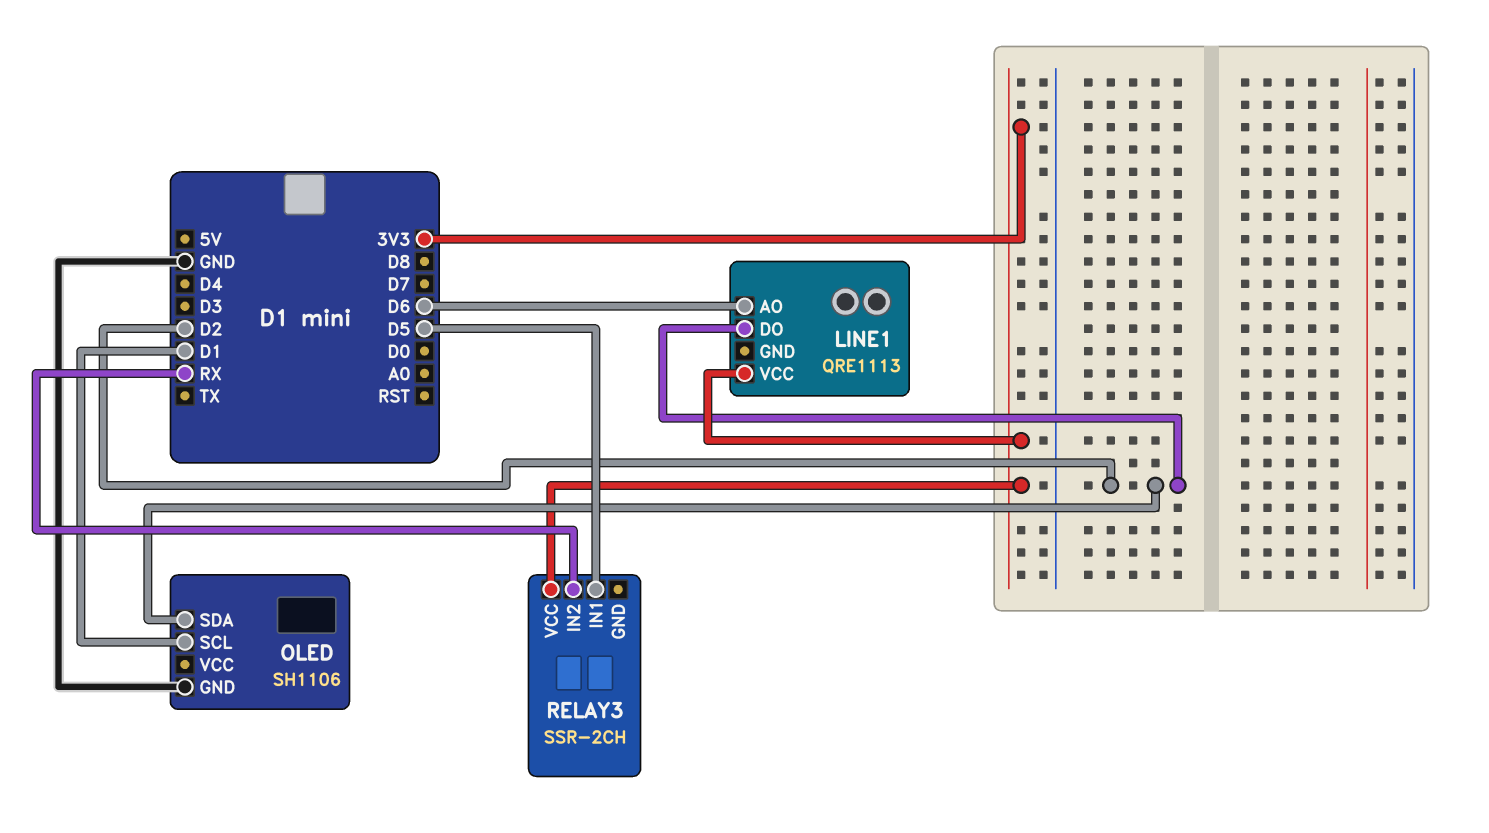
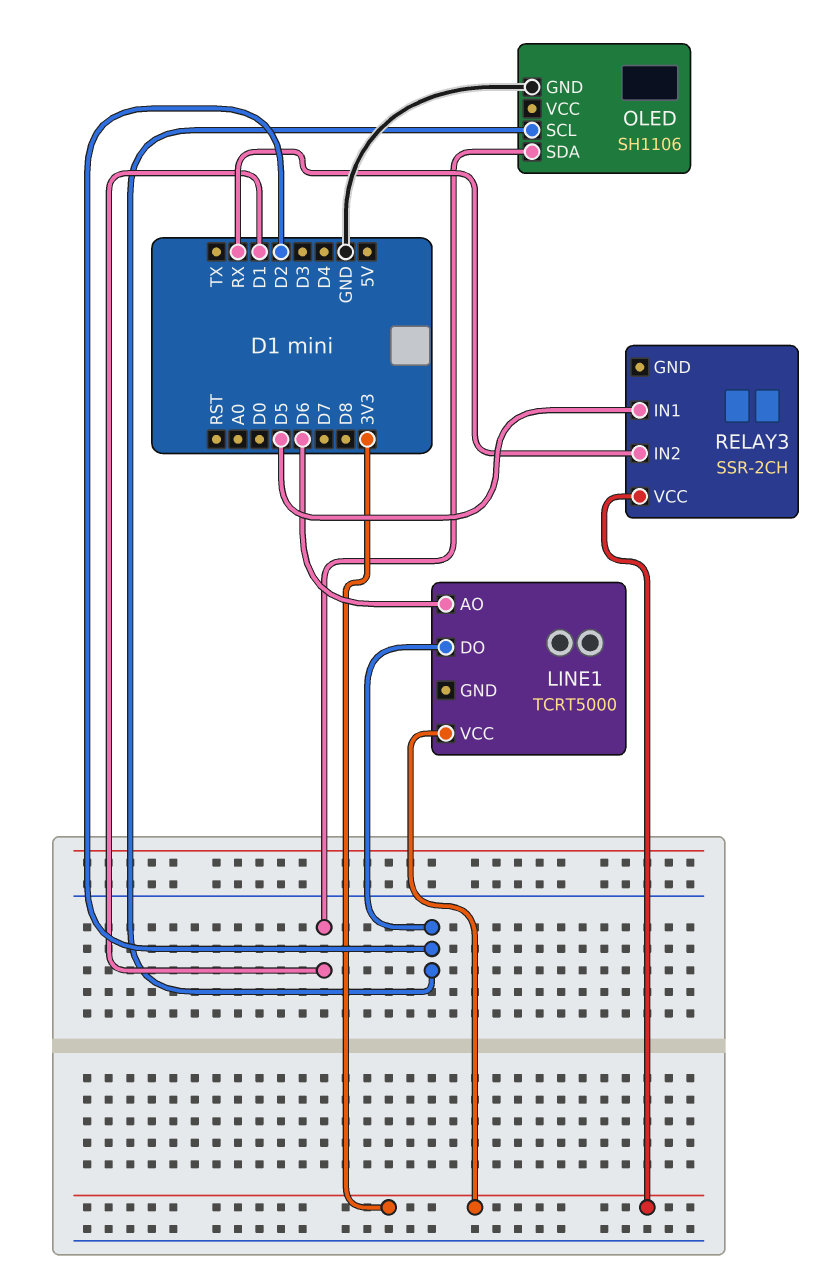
LINE1: QRE1113 -> TCRT5000
OLED pin SCL: D1 -> D2
OLED pin SDA: D2 -> D1

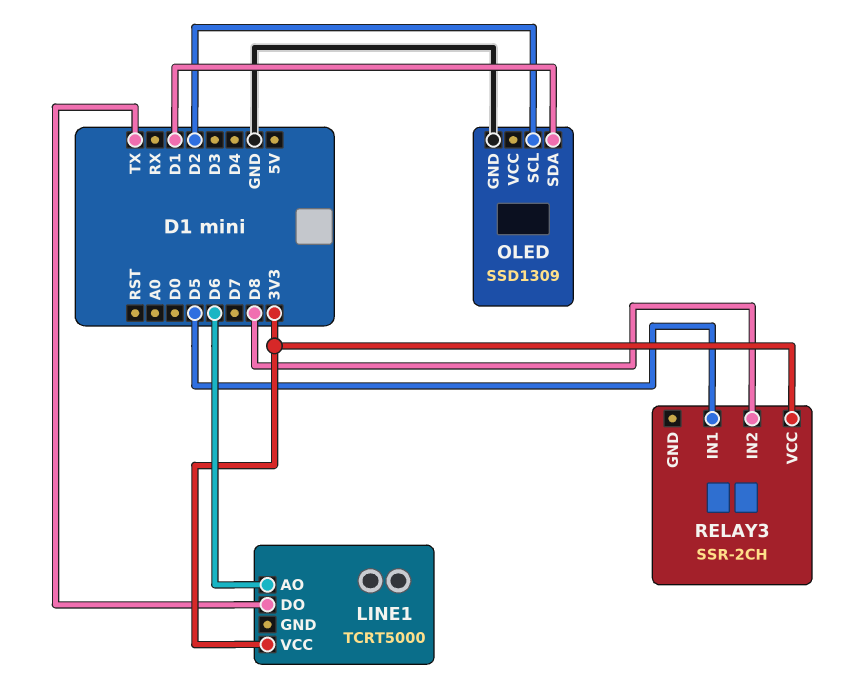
LINE1 pin DO: D2 -> TX
OLED: SH1106 -> SSD1309
RELAY3 pin IN2: RX -> D8

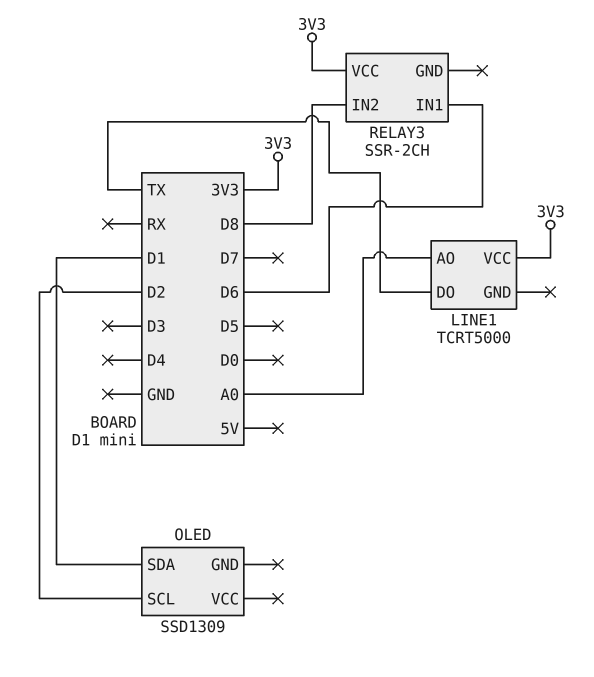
LINE1 pin AO: D6 -> A0
OLED pin GND: GND -> none
RELAY3 pin IN1: D5 -> D6

